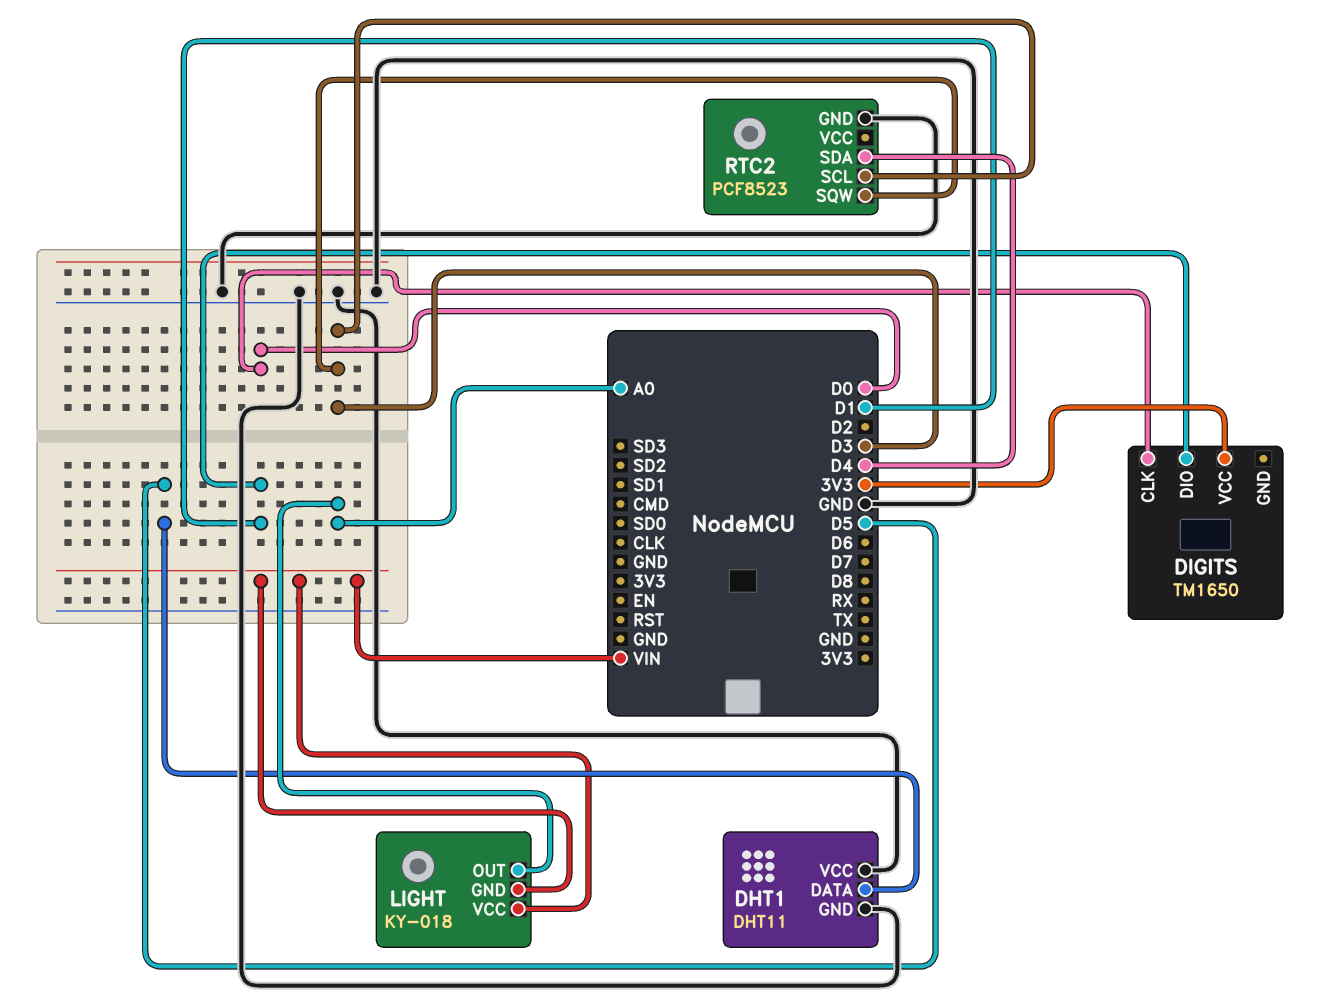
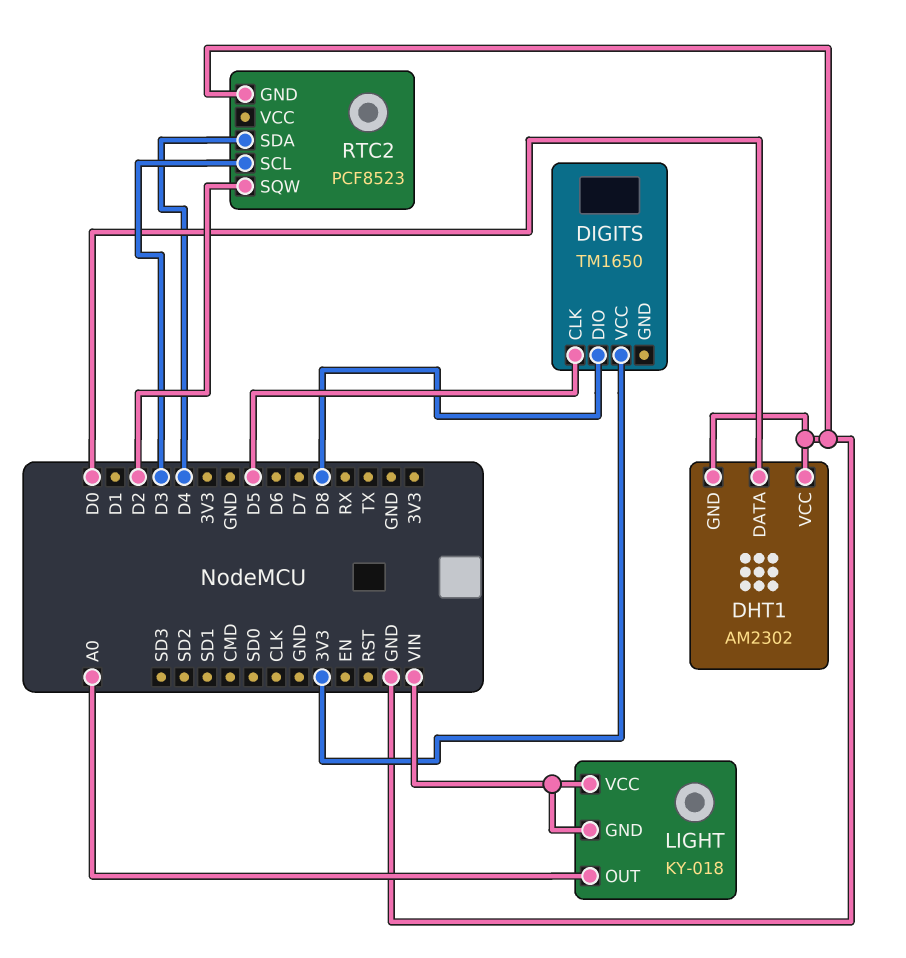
DHT1: DHT11 -> AM2302
DHT1 pin DATA: D5 -> D0
DIGITS pin CLK: D0 -> D5
DIGITS pin DIO: D1 -> D8
RTC2 pin SQW: D3 -> D2

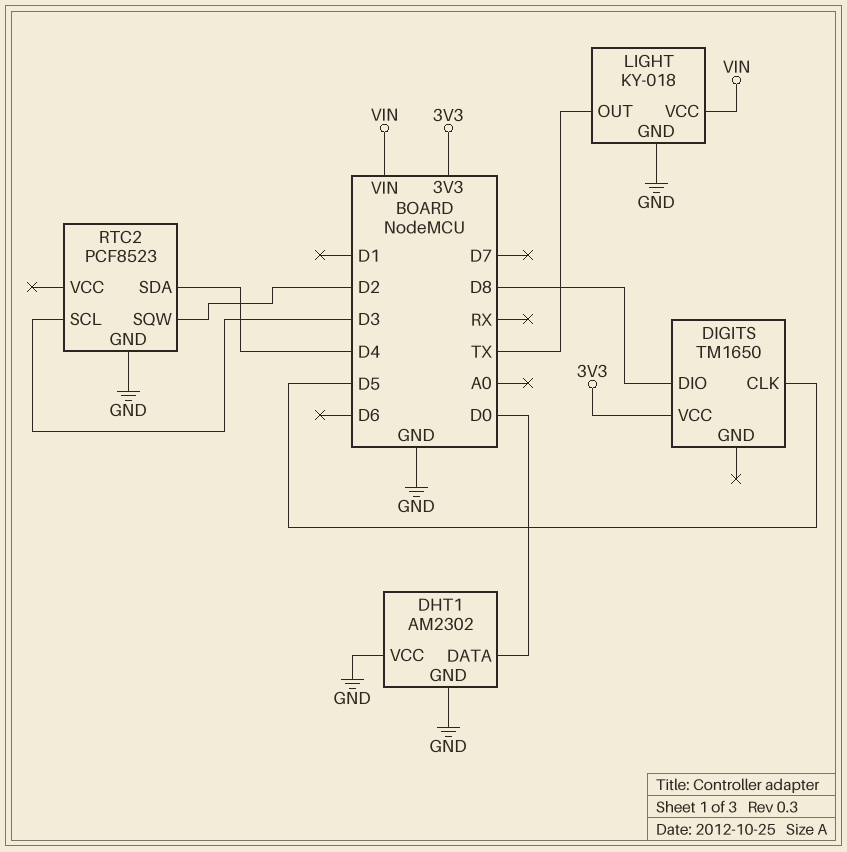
LIGHT pin GND: VIN -> GND
LIGHT pin OUT: A0 -> TX

